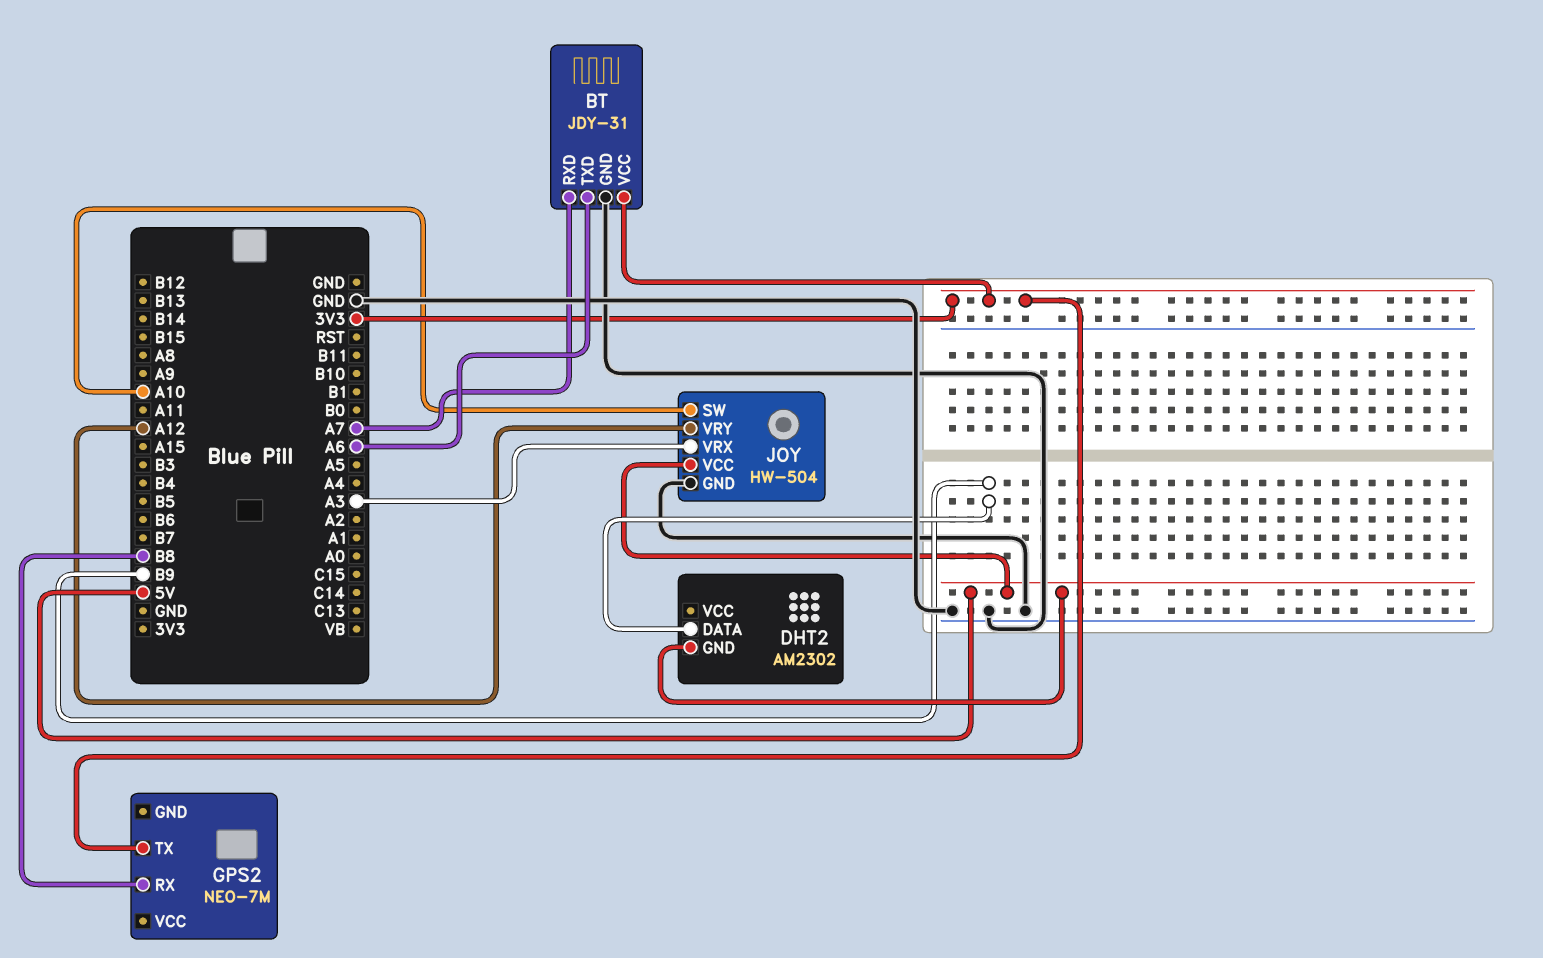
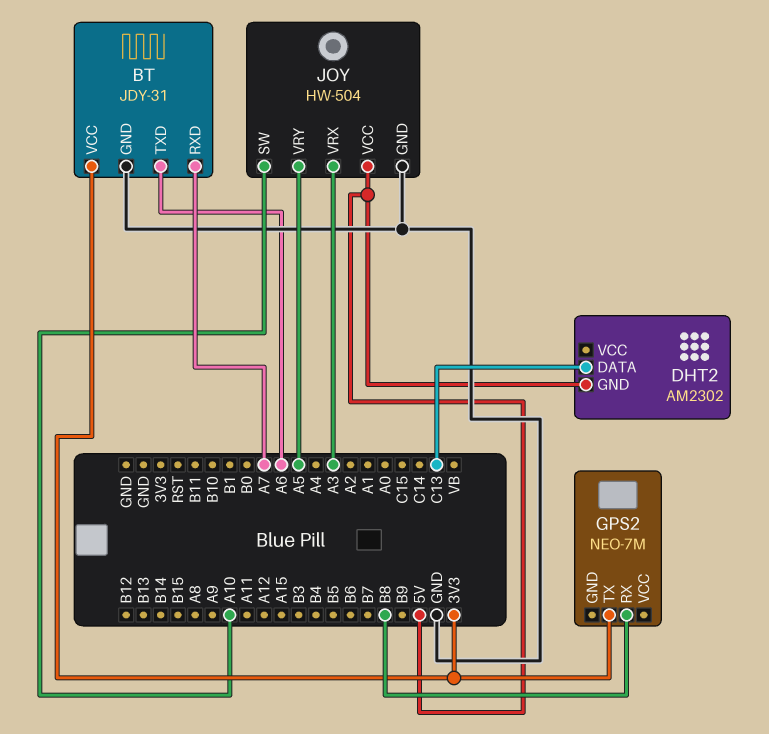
DHT2 pin DATA: B9 -> C13
JOY pin VRY: A12 -> A5

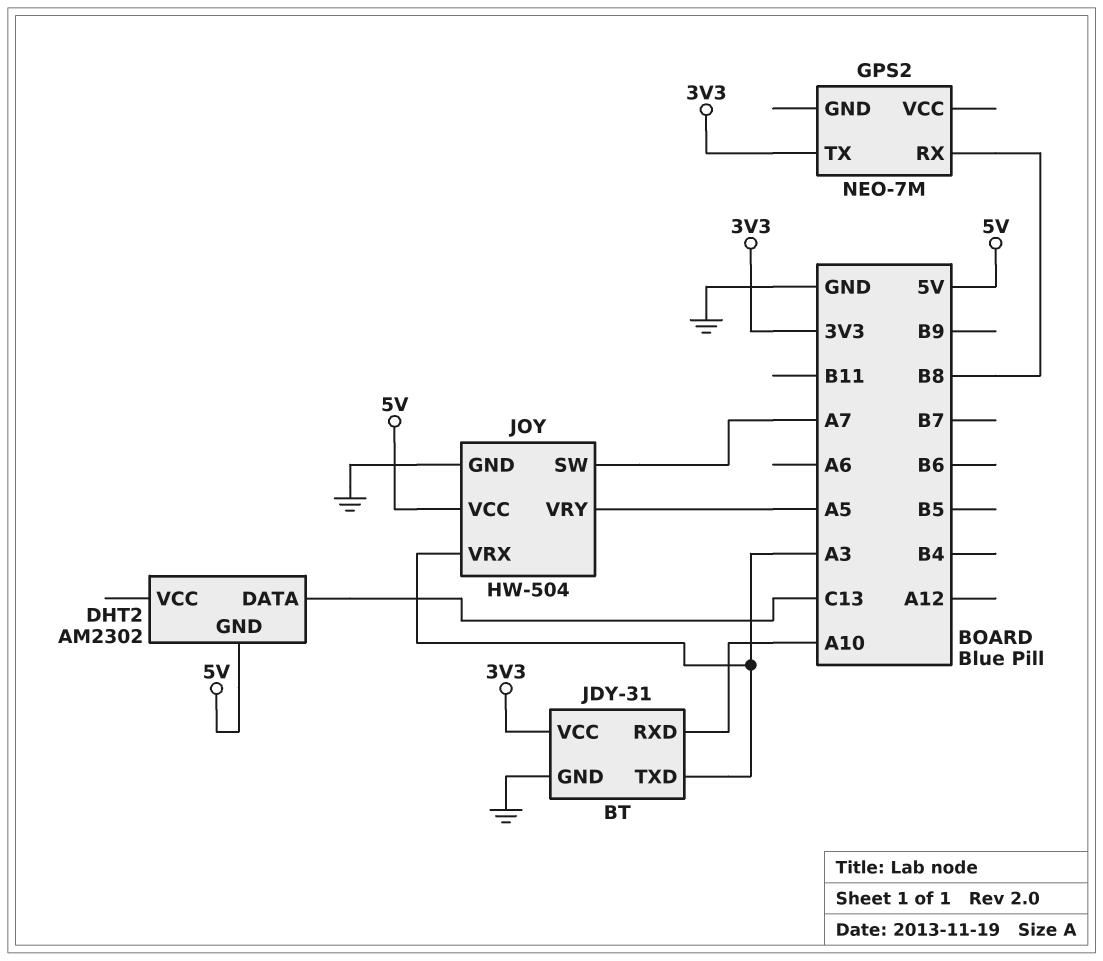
BT pin RXD: A7 -> A10
BT pin TXD: A6 -> A3
JOY pin SW: A10 -> A7

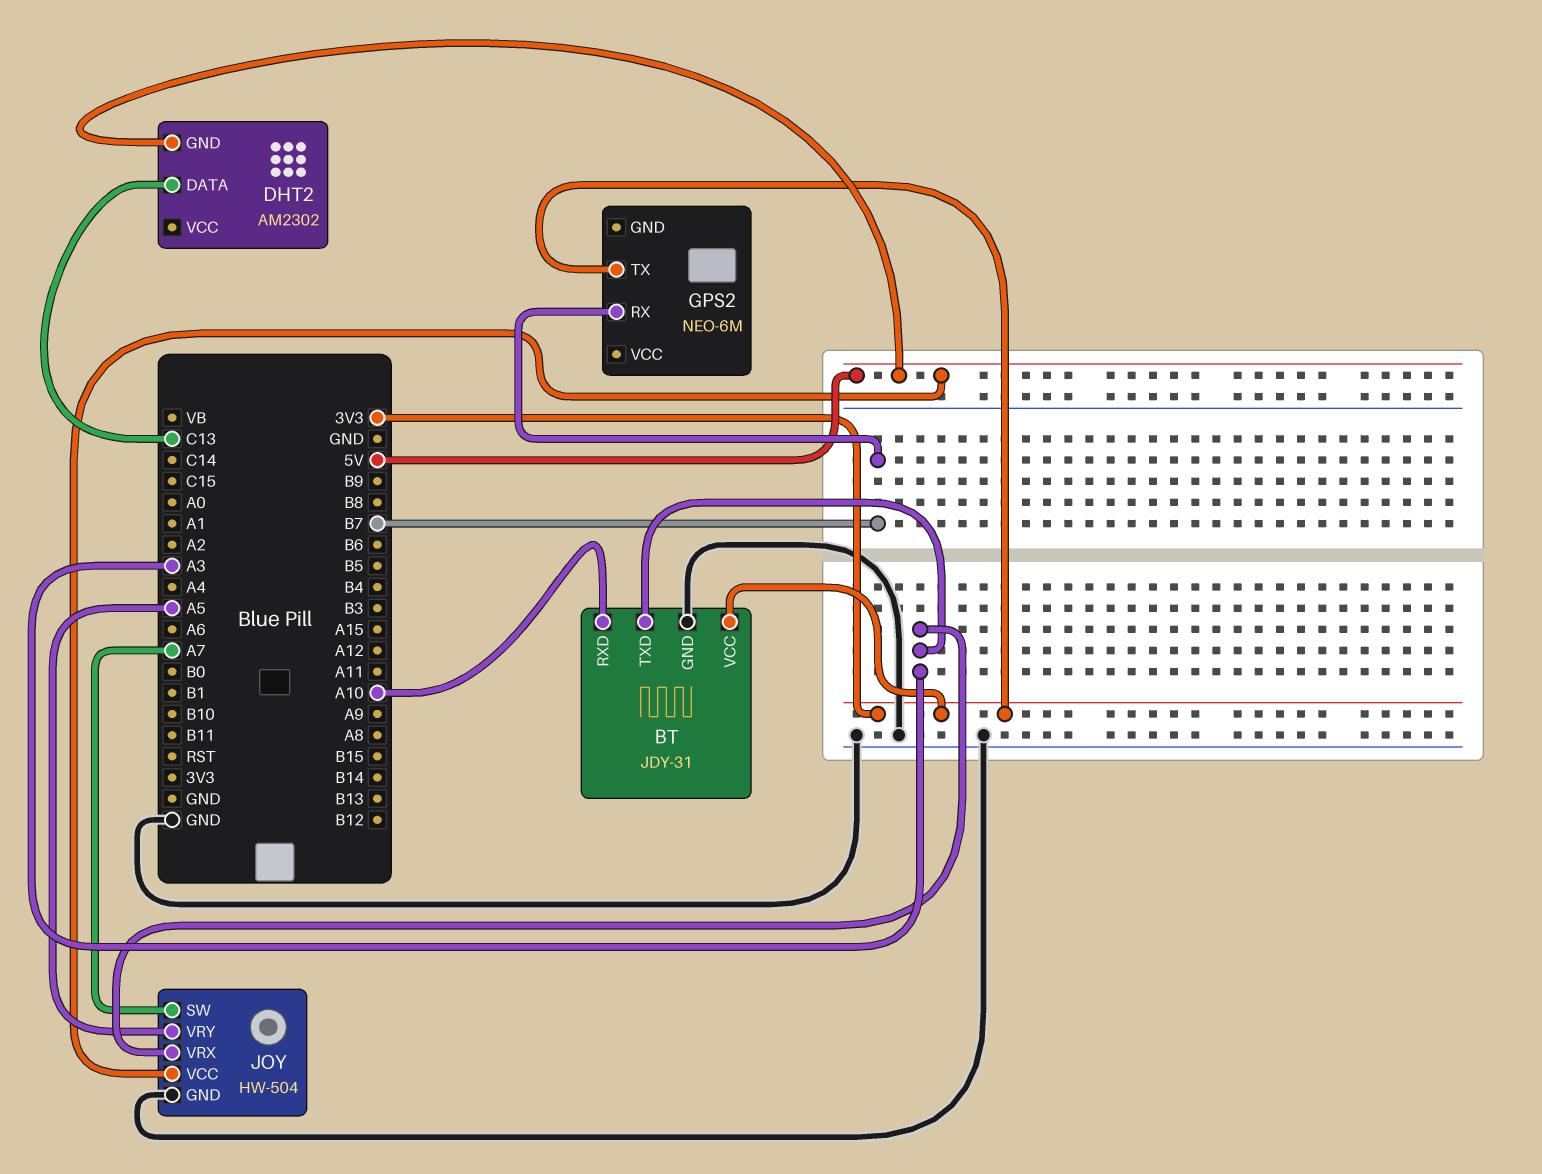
GPS2: NEO-7M -> NEO-6M
GPS2 pin RX: B8 -> B7

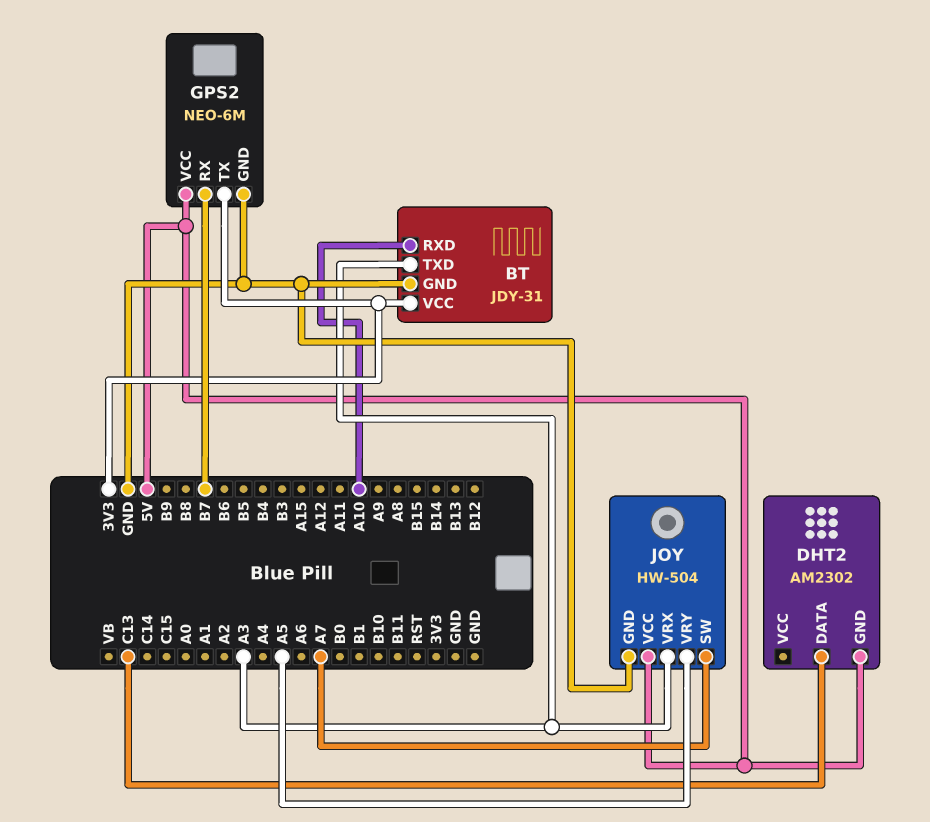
GPS2 pin GND: none -> GND
GPS2 pin VCC: none -> 5V

